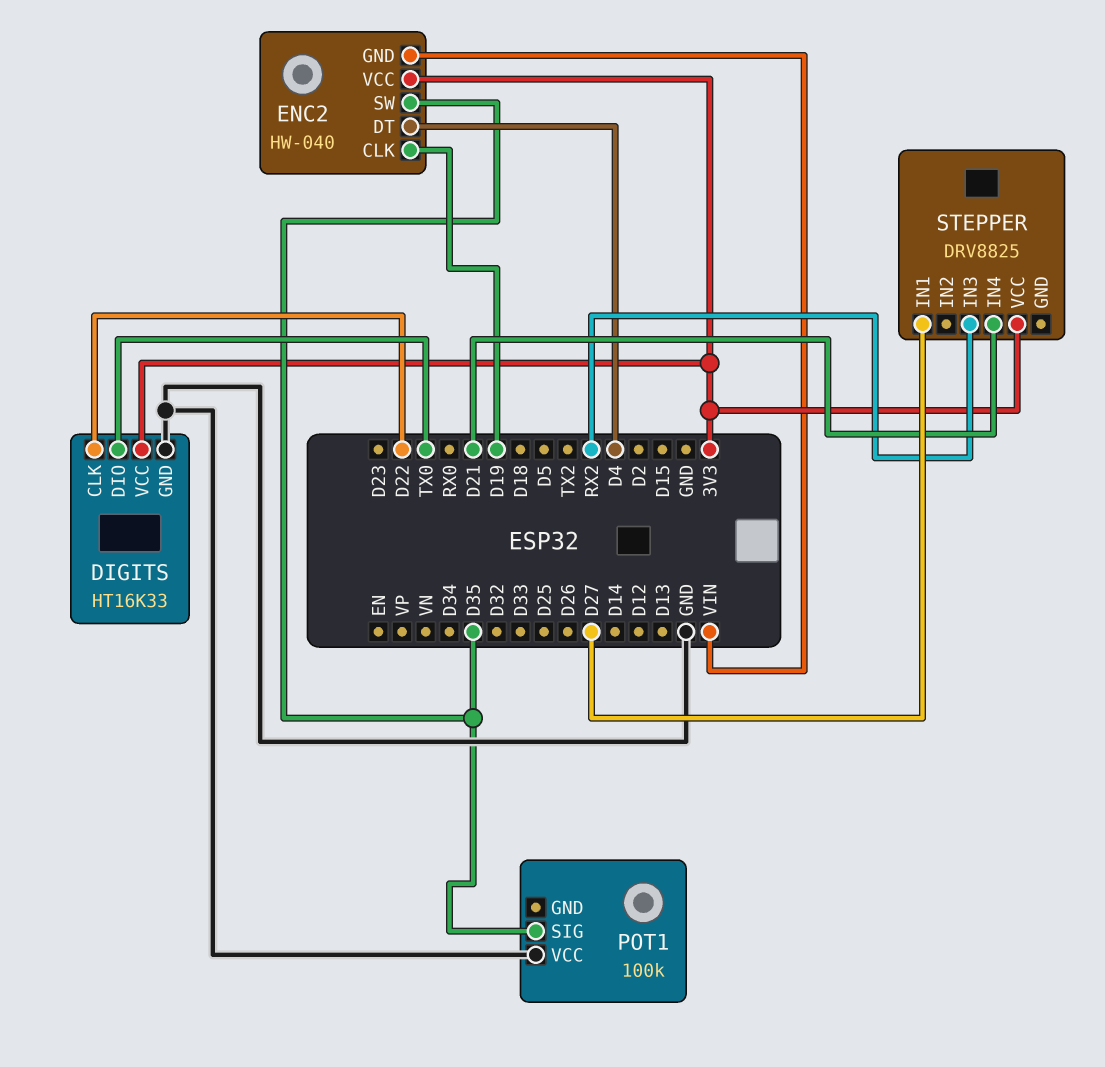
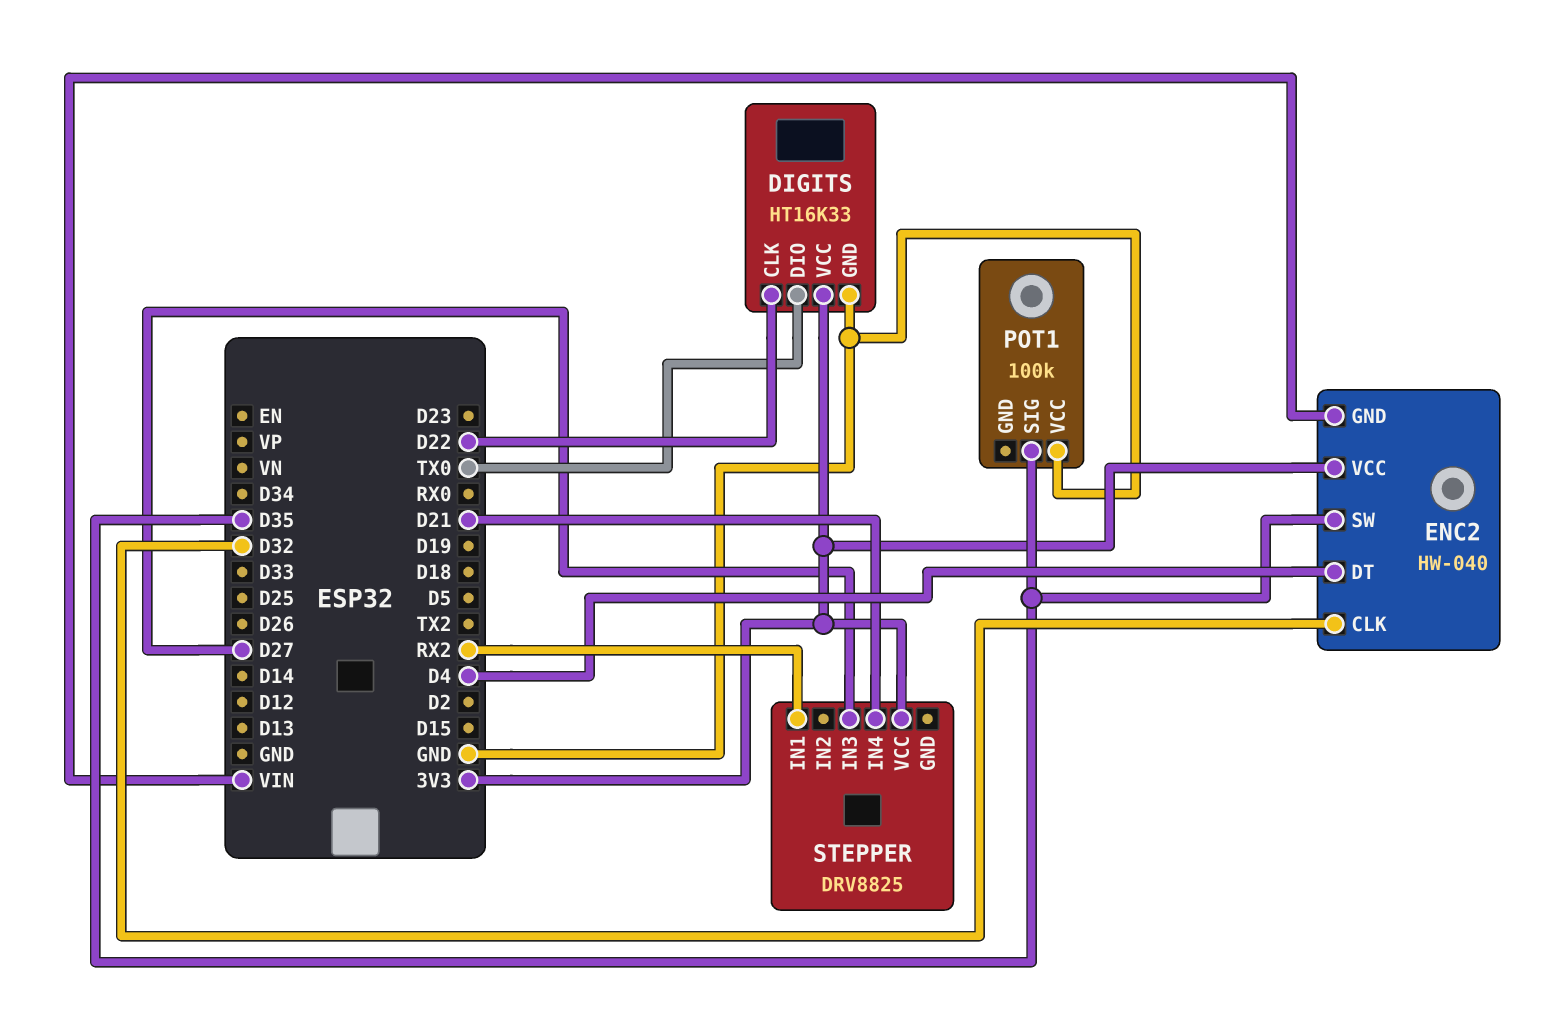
ENC2 pin CLK: D19 -> D32
STEPPER pin IN1: D27 -> RX2
STEPPER pin IN3: RX2 -> D27

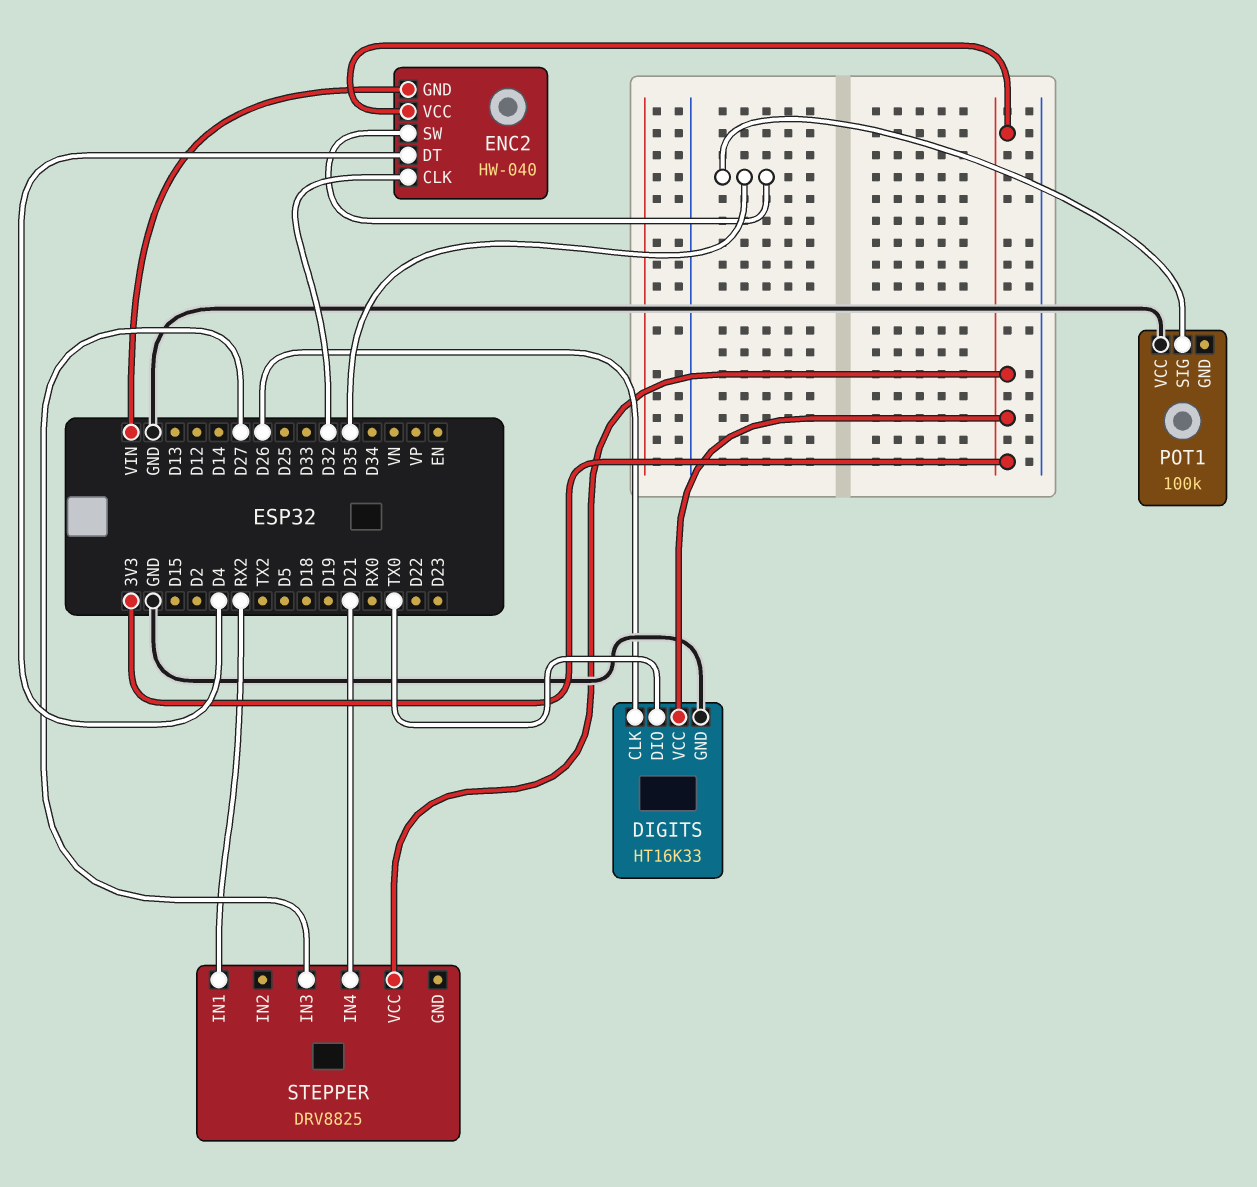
DIGITS pin CLK: D22 -> D26

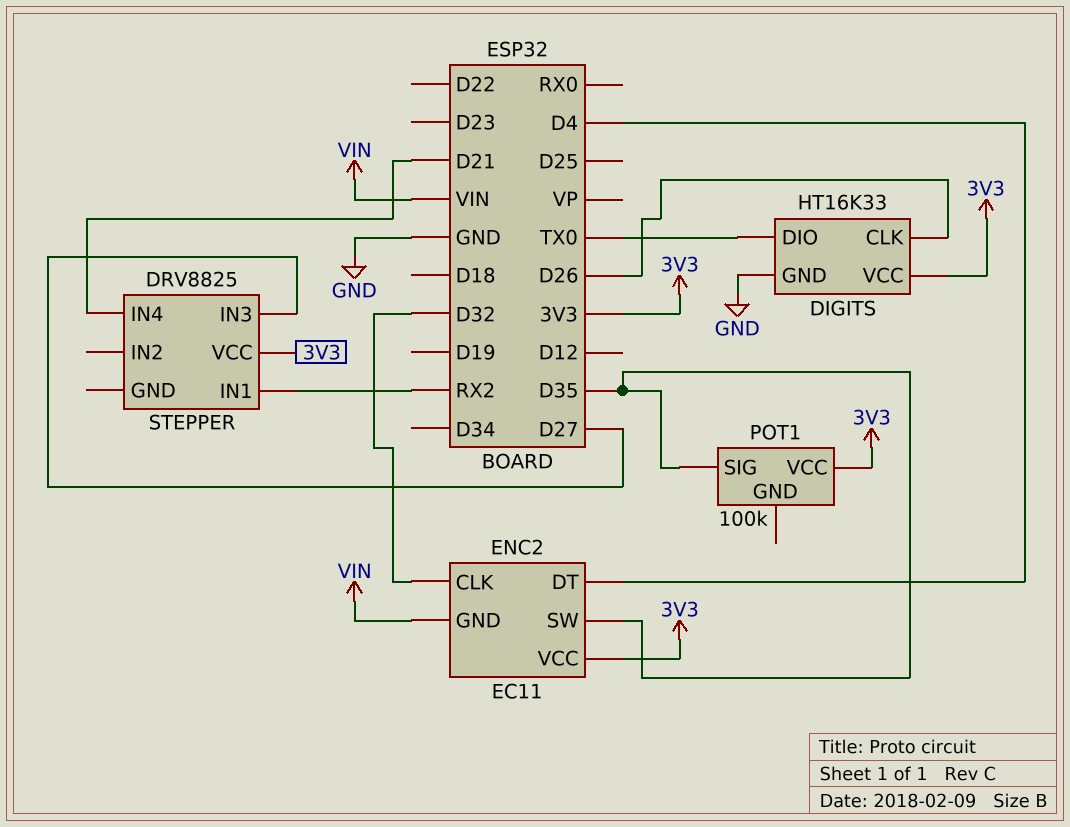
ENC2: HW-040 -> EC11
POT1 pin VCC: GND -> 3V3

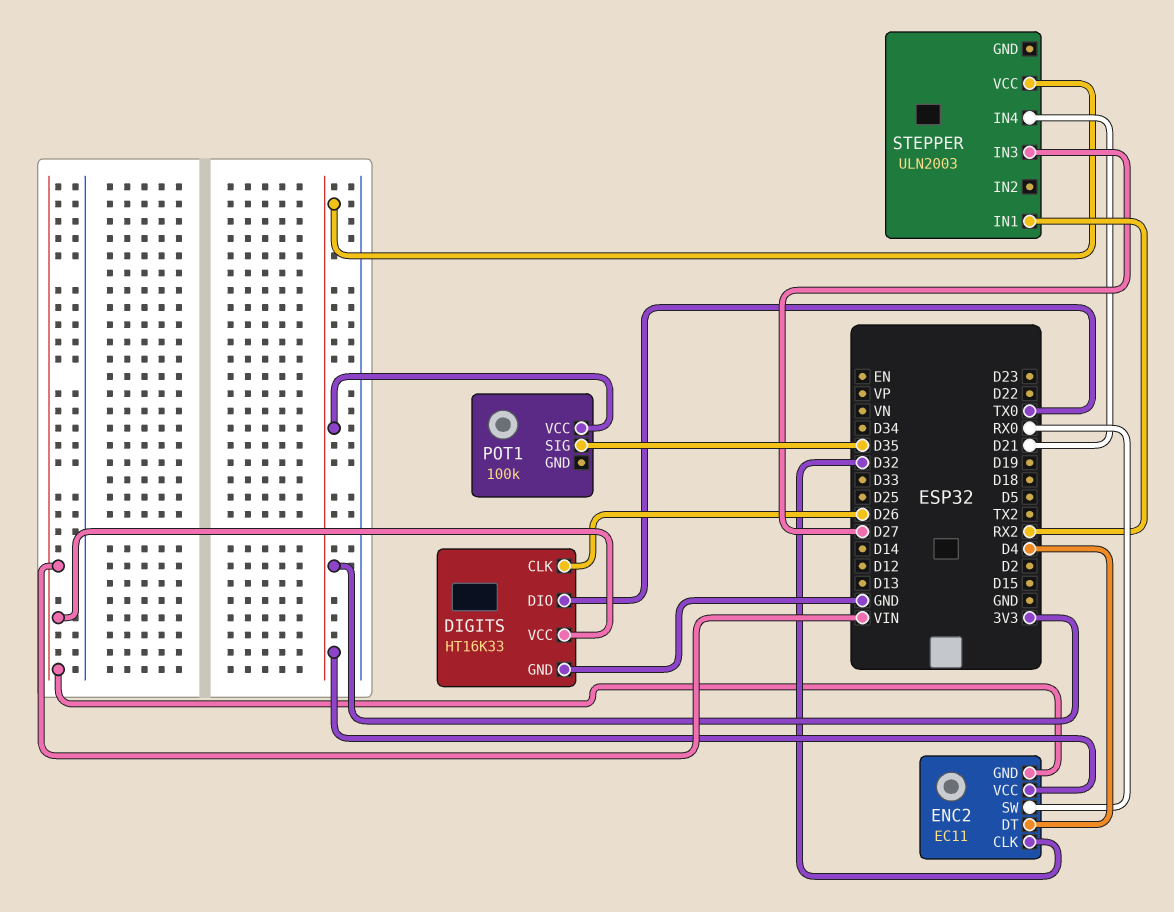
DIGITS pin VCC: 3V3 -> VIN
ENC2 pin SW: D35 -> RX0
STEPPER: DRV8825 -> ULN2003

